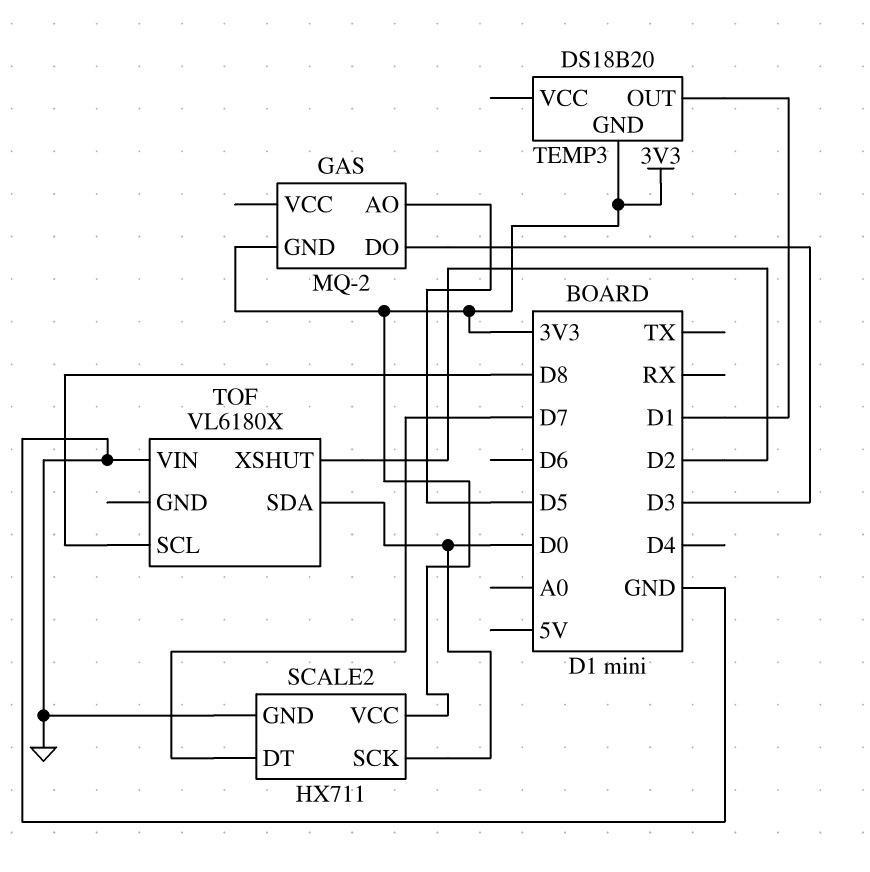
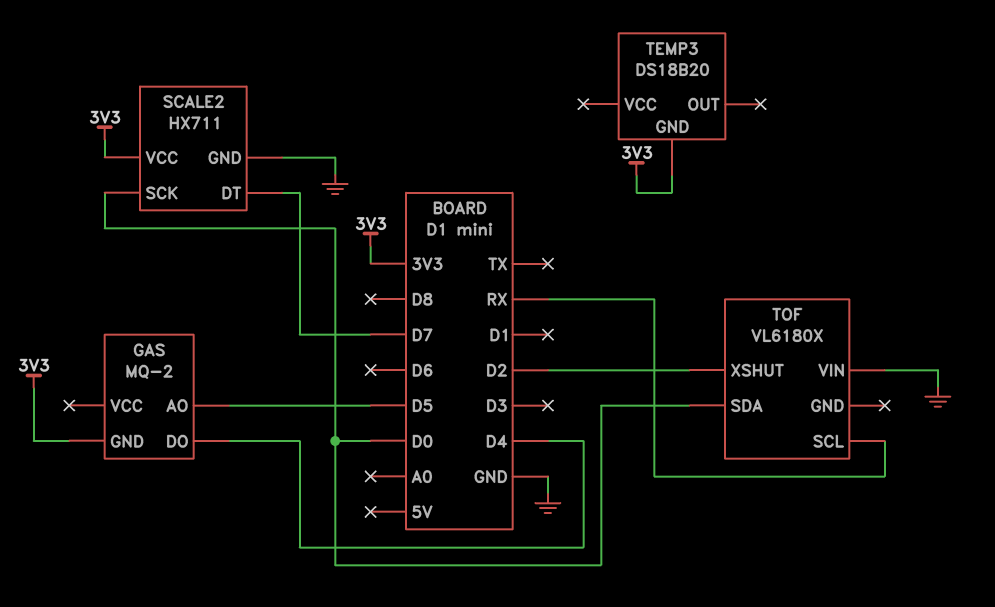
GAS pin DO: D3 -> D4
TEMP3 pin OUT: D1 -> none
TOF pin SCL: D8 -> RX

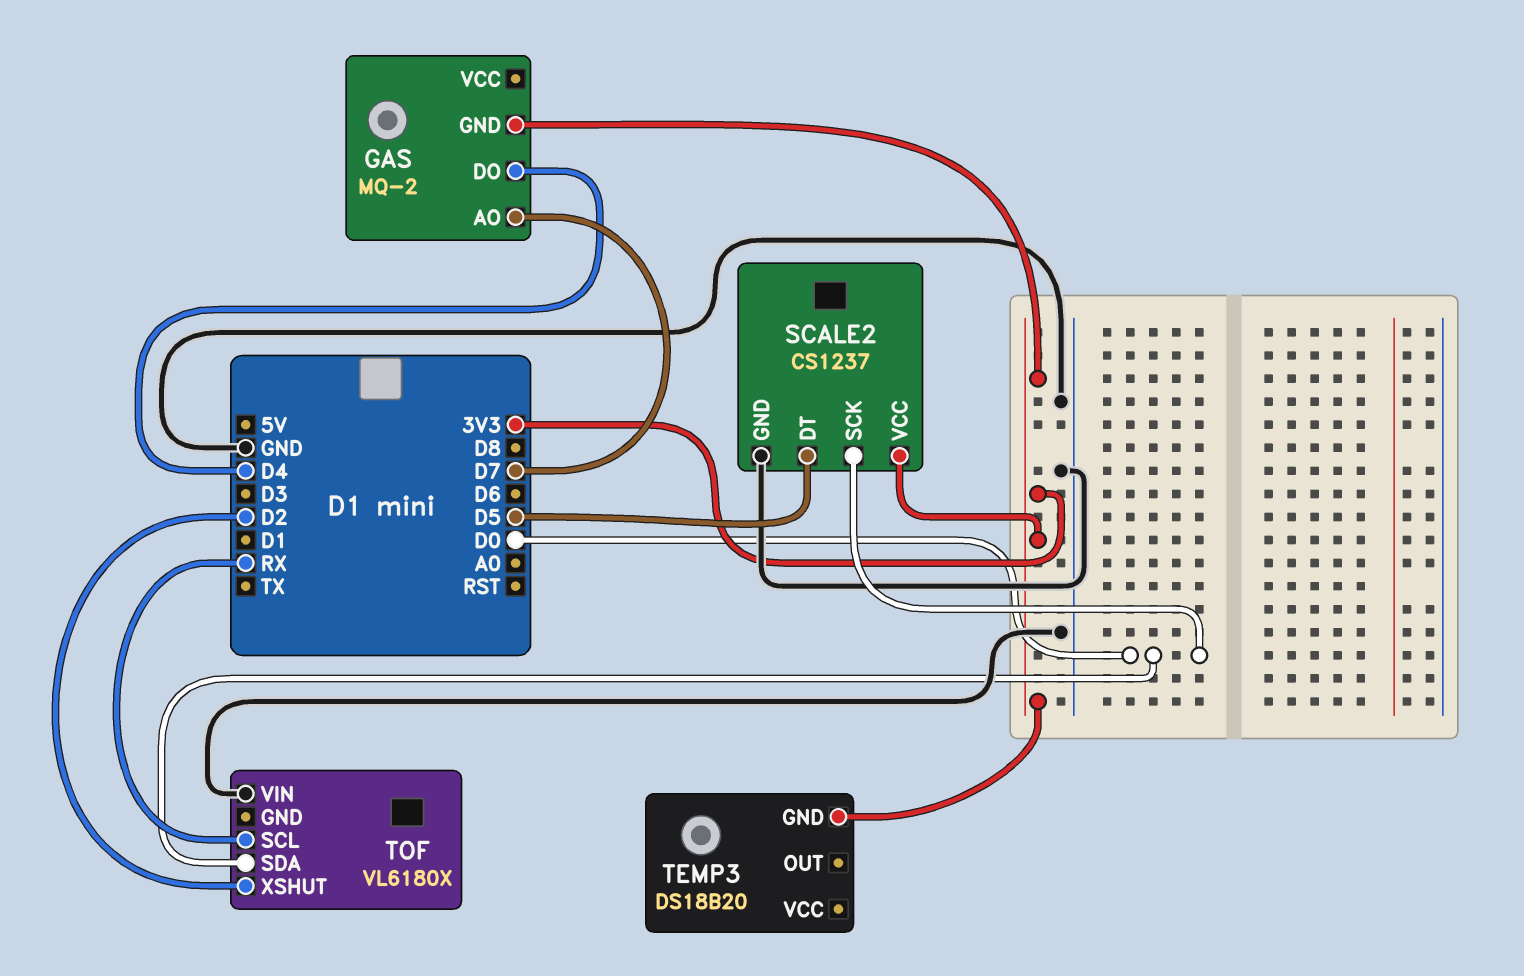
GAS pin AO: D5 -> D7
SCALE2: HX711 -> CS1237
SCALE2 pin DT: D7 -> D5

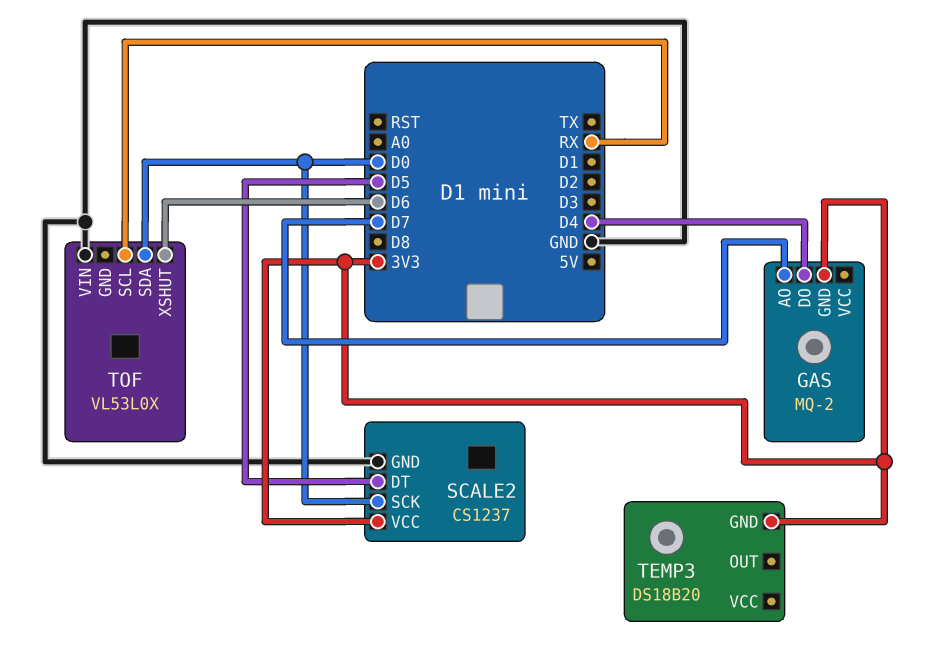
TOF: VL6180X -> VL53L0X
TOF pin XSHUT: D2 -> D6

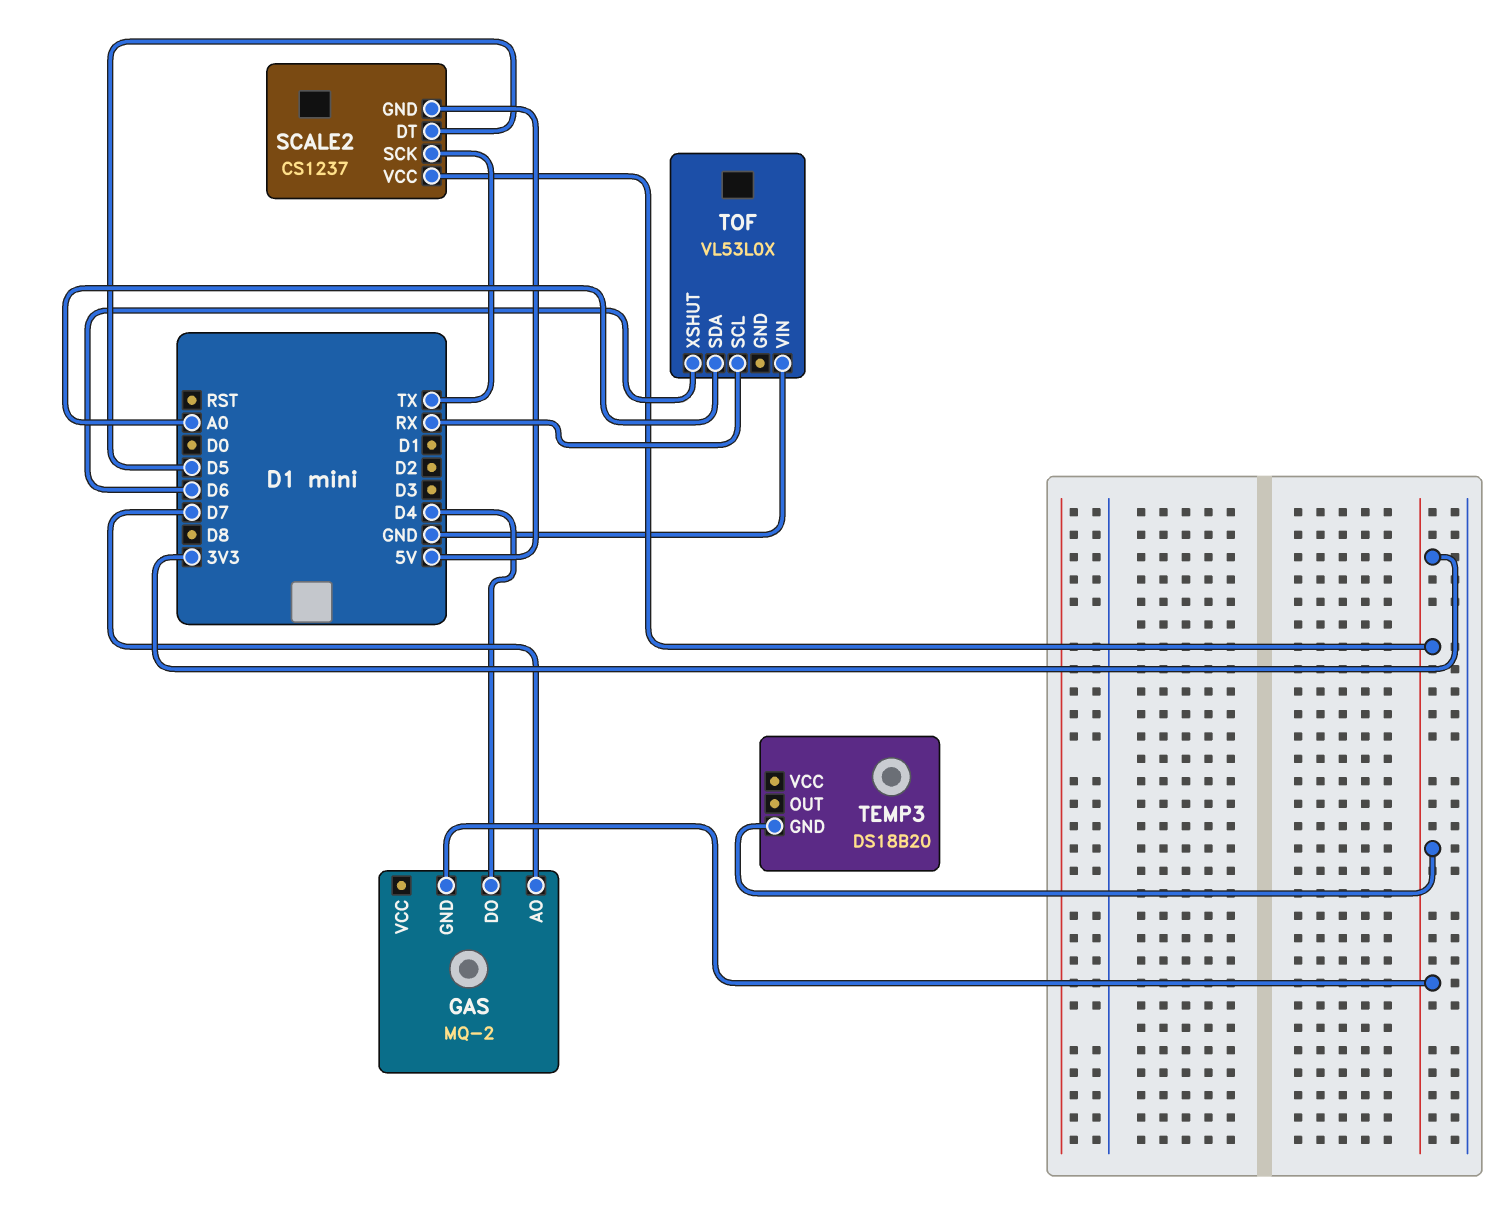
SCALE2 pin GND: GND -> 5V
SCALE2 pin SCK: D0 -> TX
TOF pin SDA: D0 -> A0

